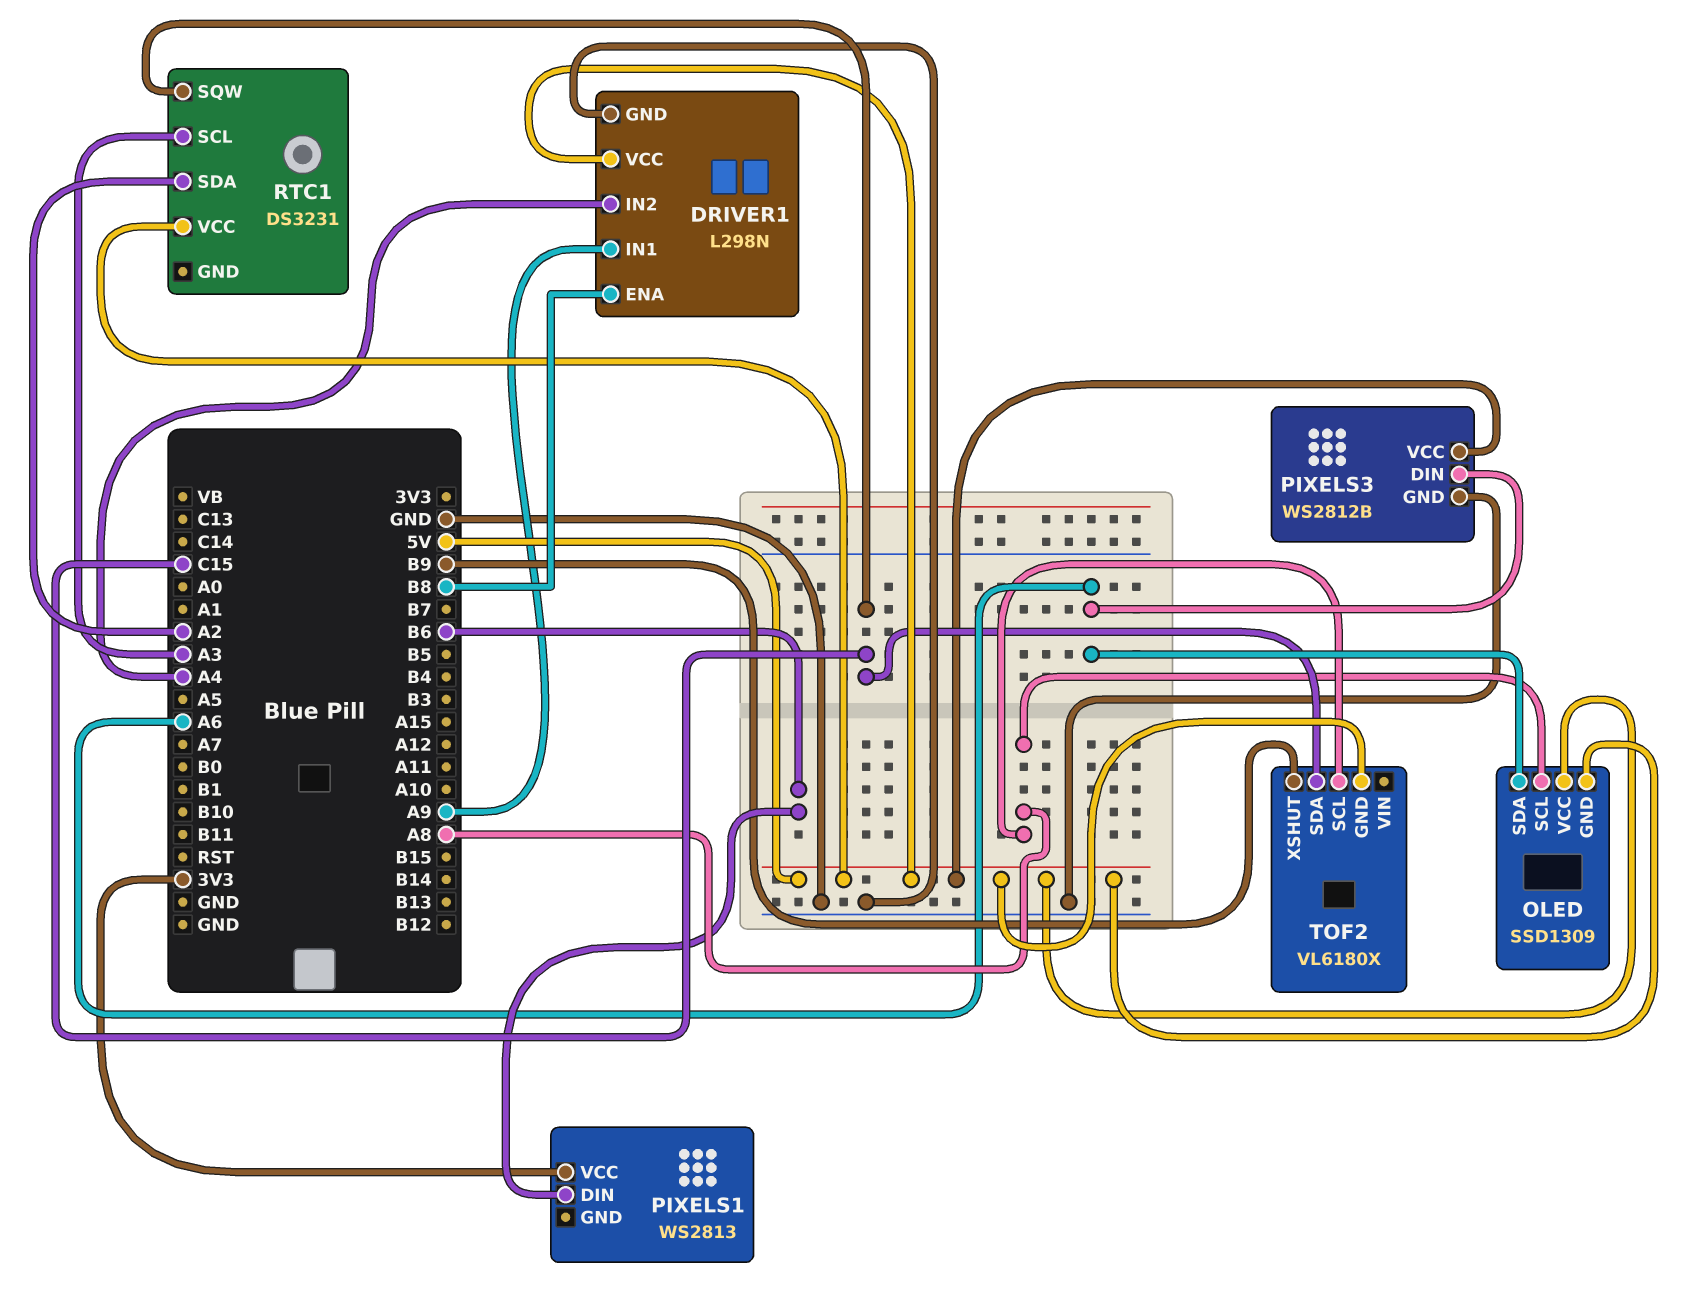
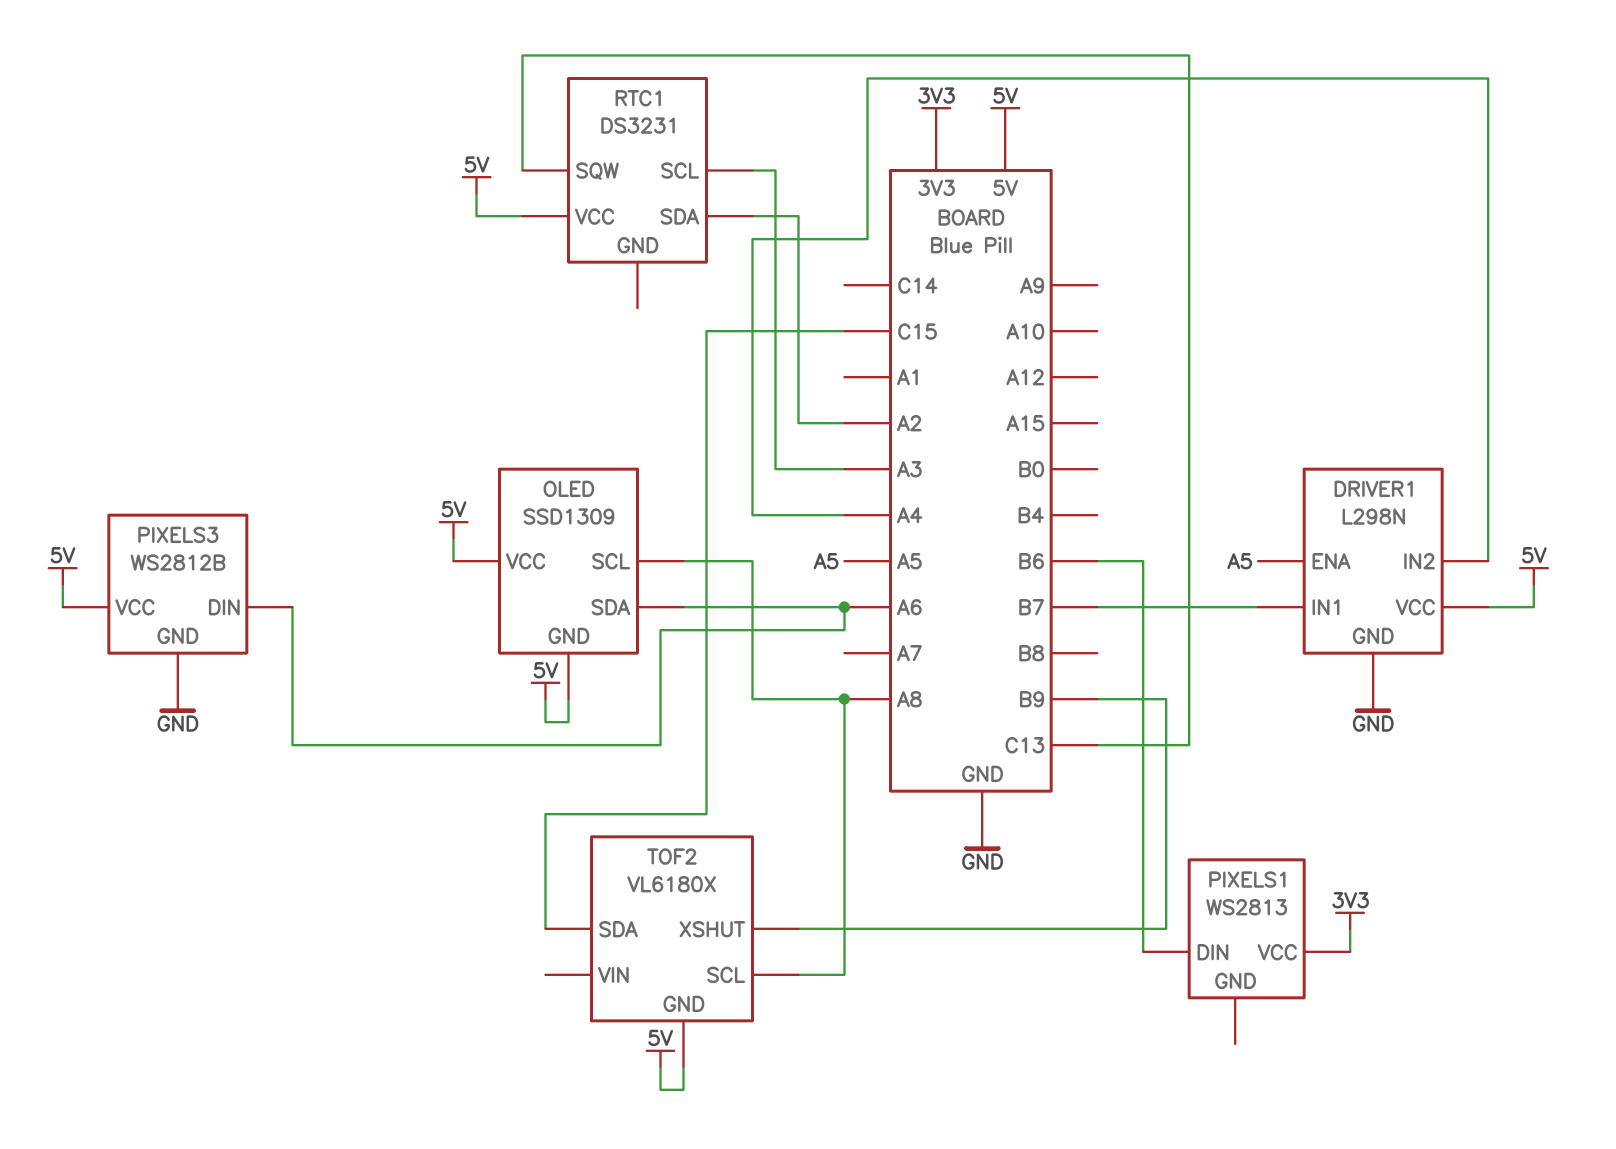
DRIVER1 pin ENA: B8 -> A5
DRIVER1 pin IN1: A9 -> B7
RTC1 pin SQW: C15 -> C13

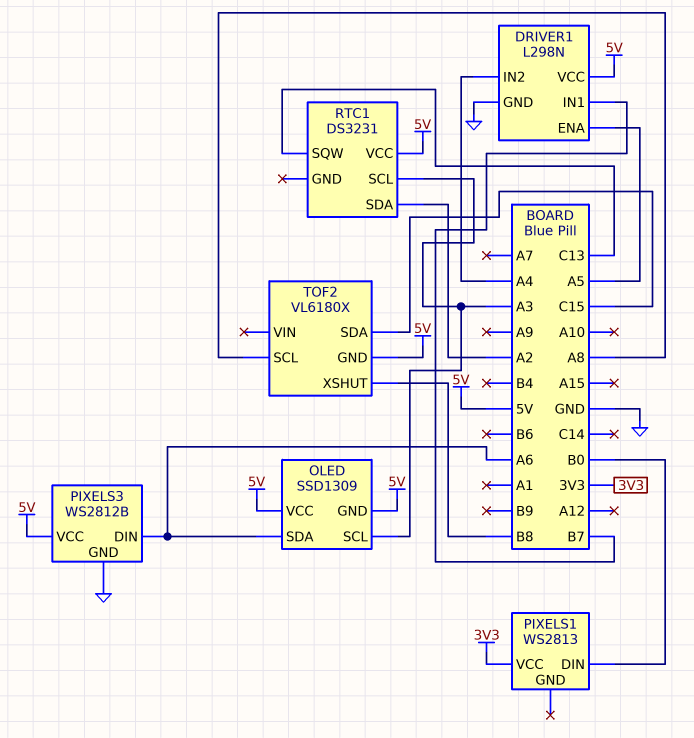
OLED pin SCL: A8 -> A3
PIXELS1 pin DIN: B6 -> B0
TOF2 pin XSHUT: B9 -> B8

